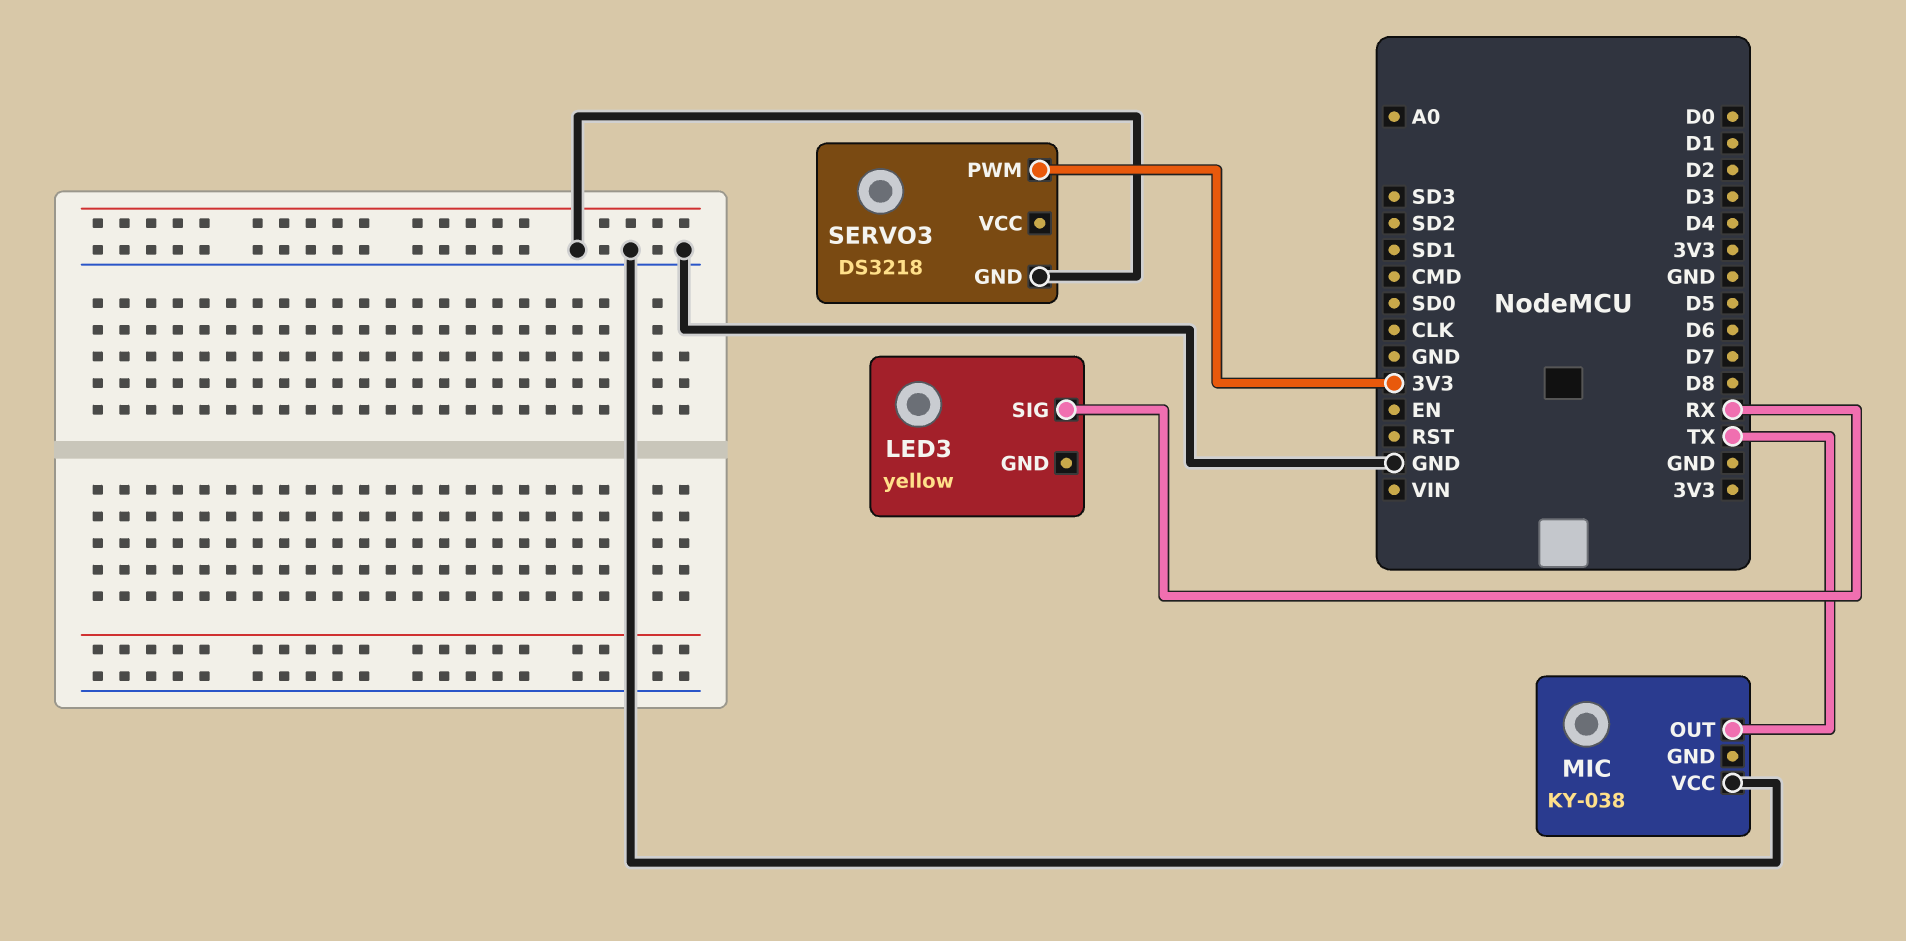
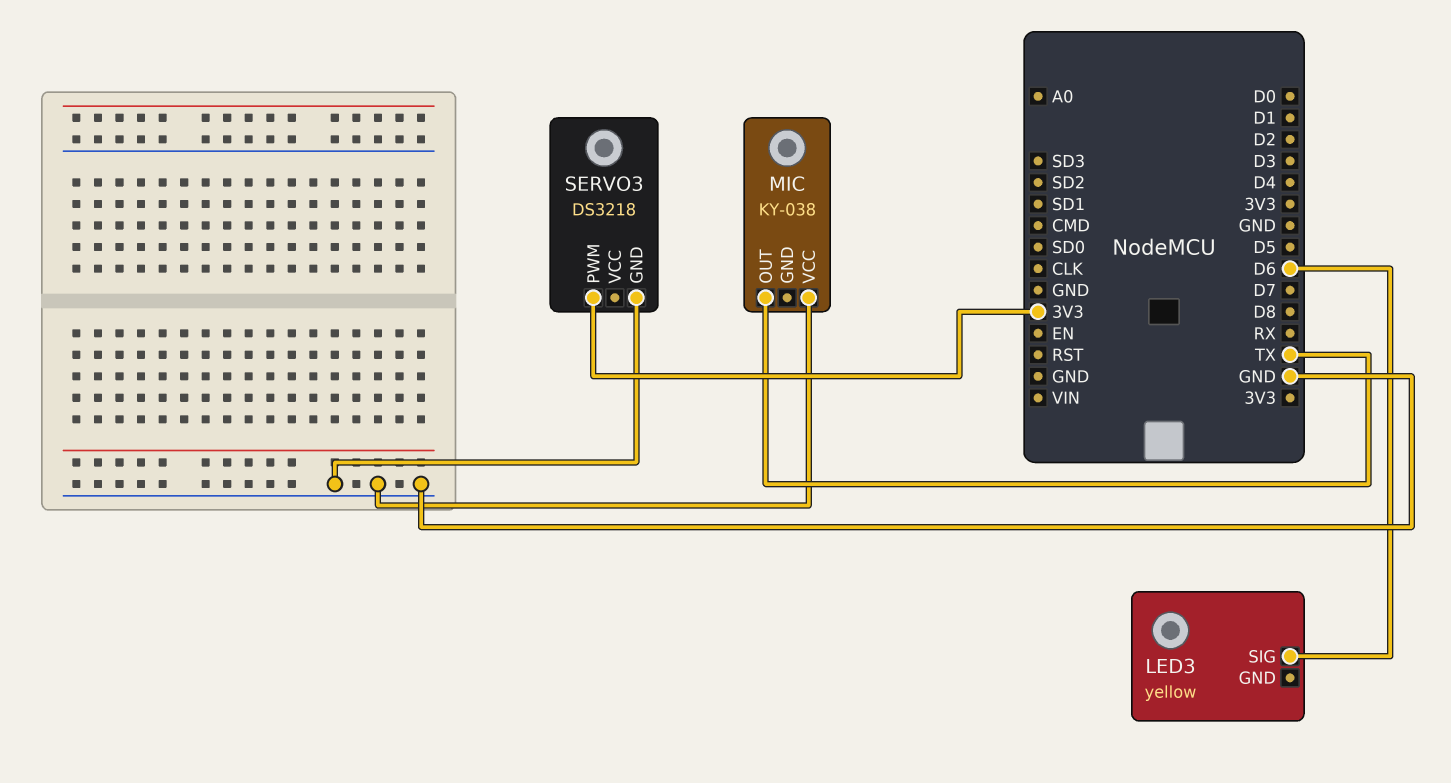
LED3 pin SIG: RX -> D6

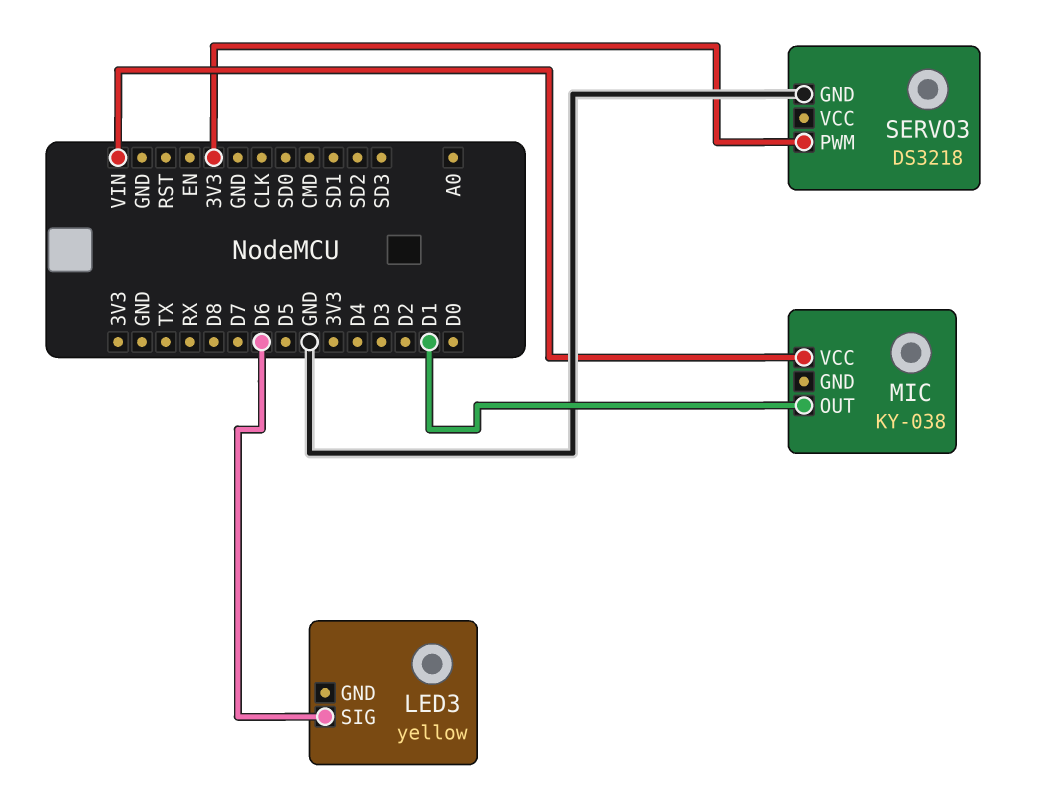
MIC pin OUT: TX -> D1
MIC pin VCC: GND -> VIN

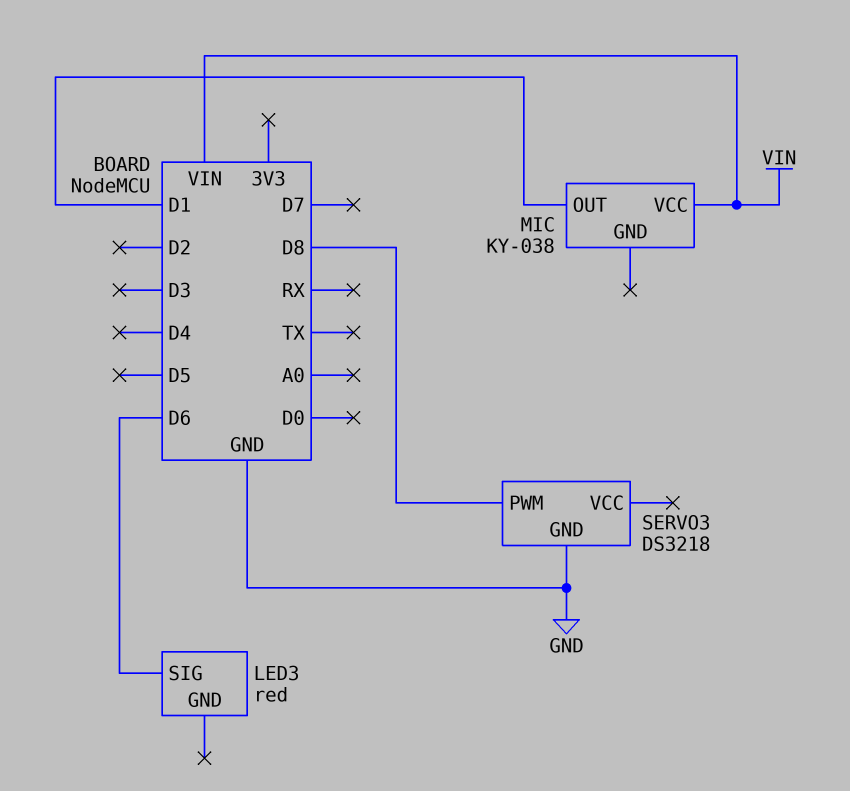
LED3: yellow -> red
SERVO3 pin PWM: 3V3 -> D8

